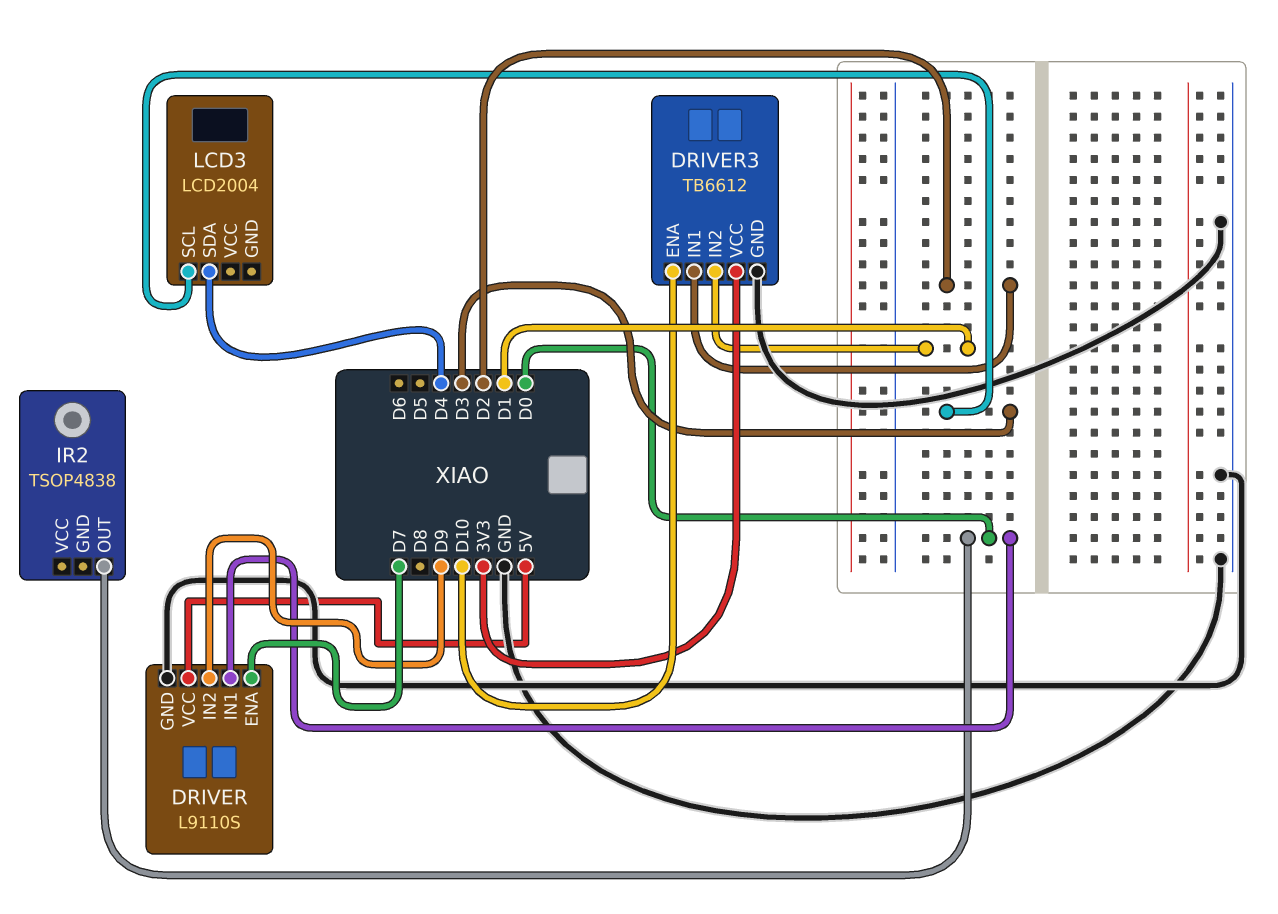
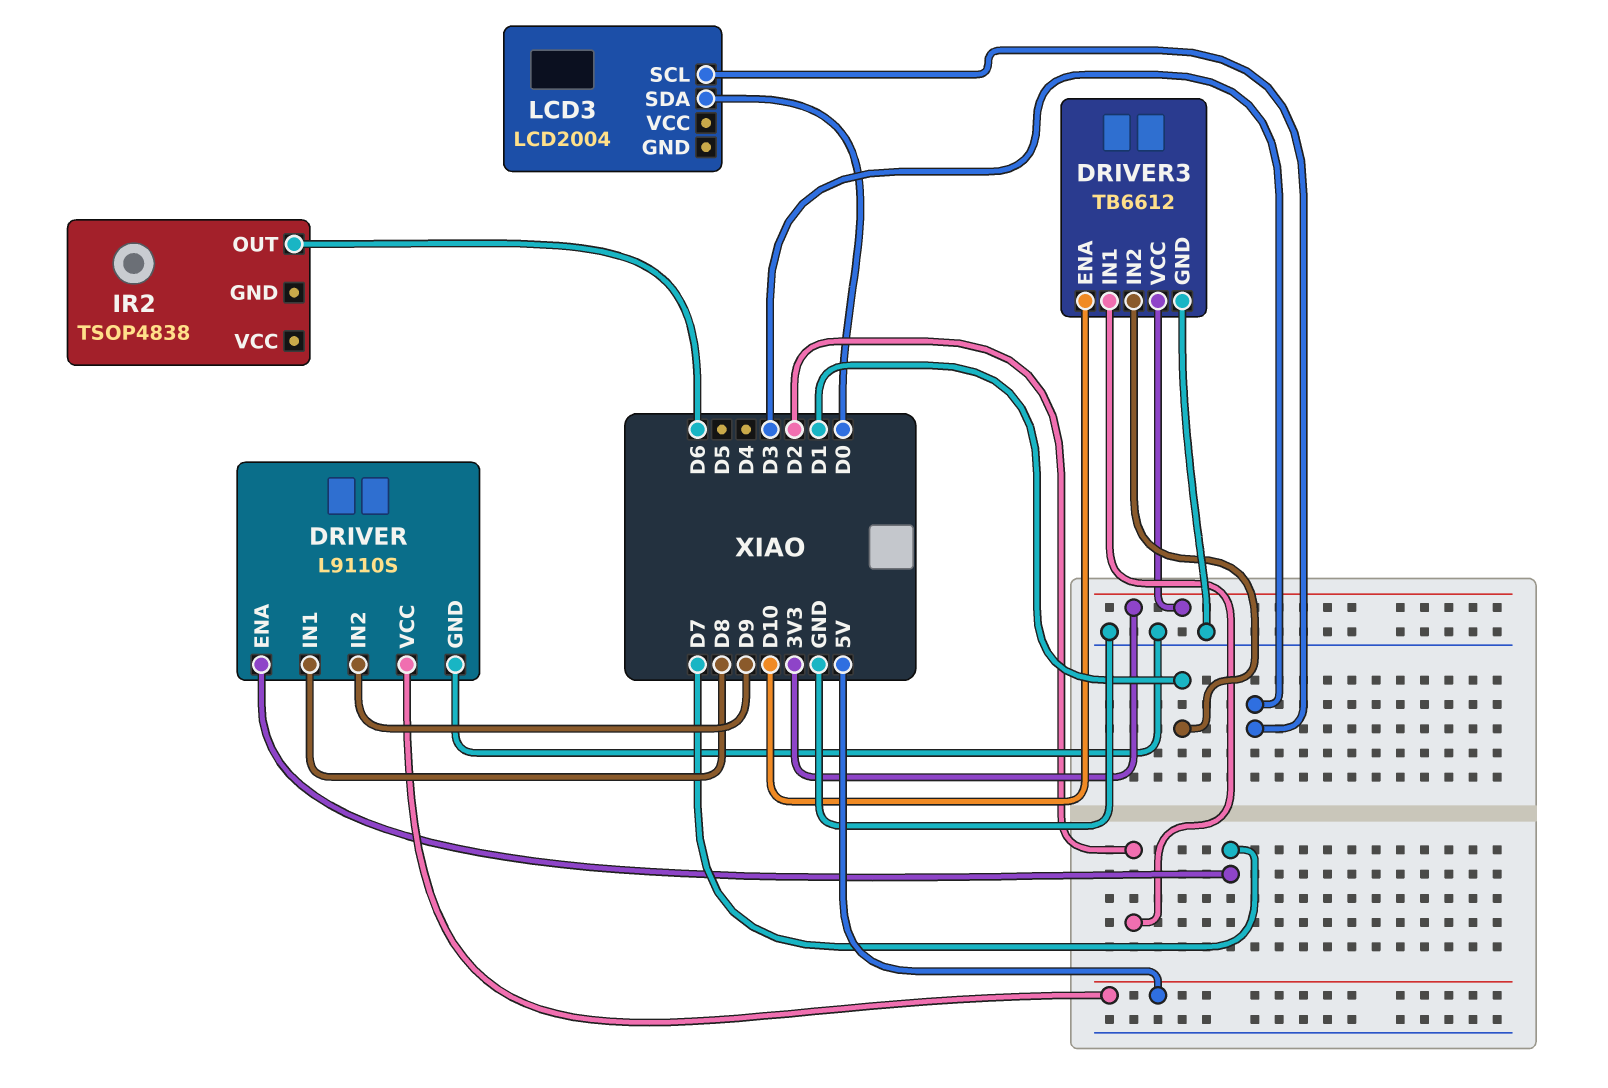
DRIVER pin IN1: D0 -> D8
IR2 pin OUT: D0 -> D6
LCD3 pin SDA: D4 -> D0

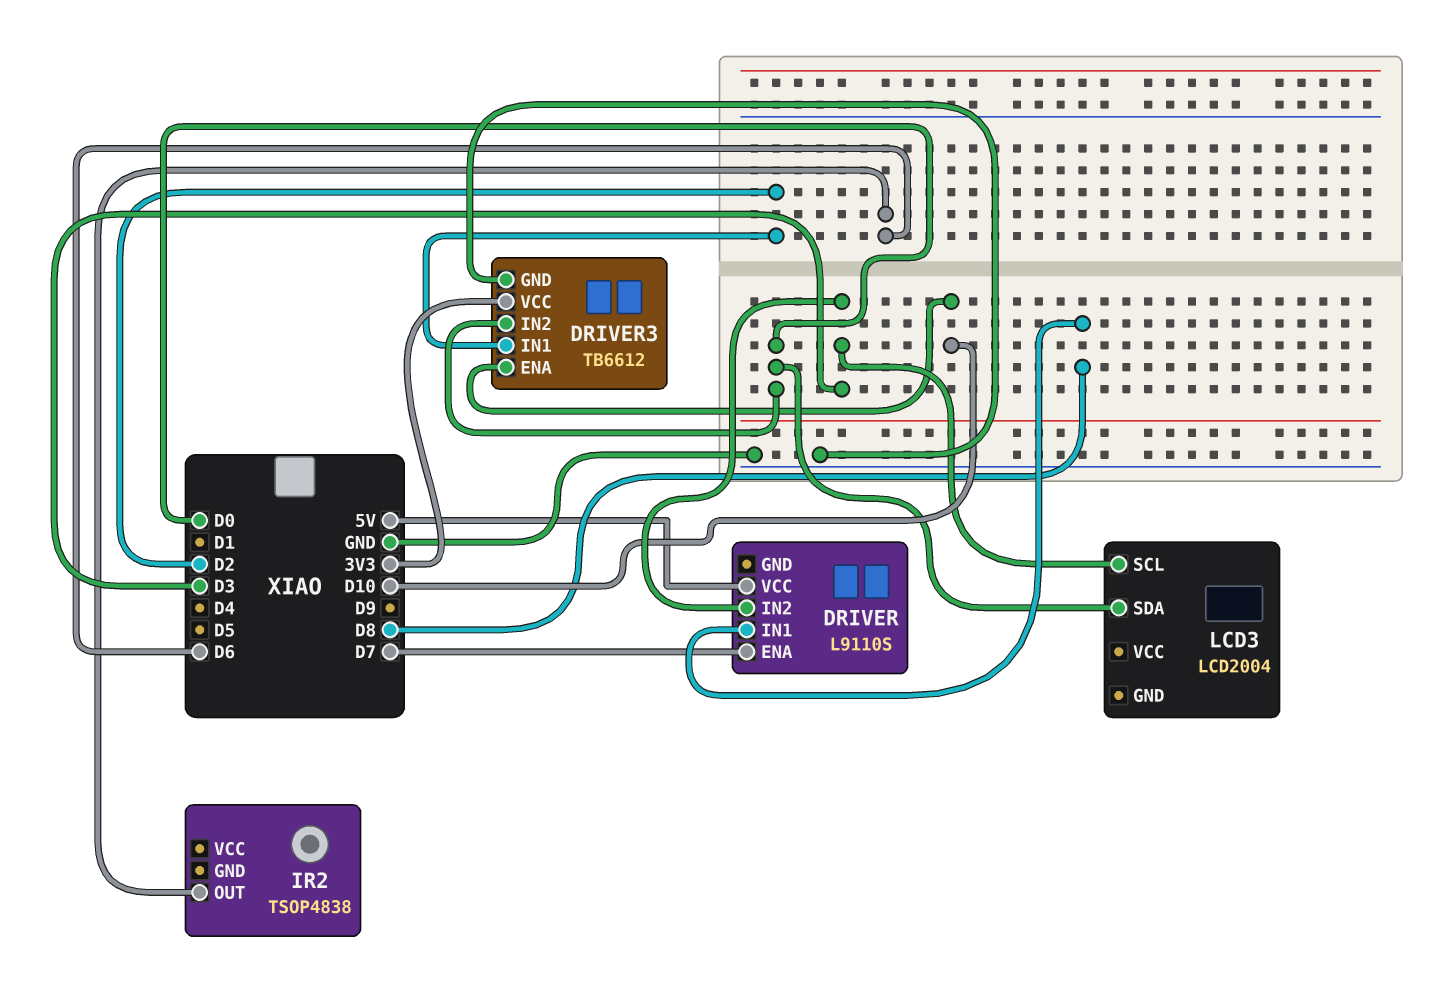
DRIVER pin GND: GND -> none
DRIVER pin IN2: D9 -> D3
DRIVER3 pin IN2: D1 -> D0

